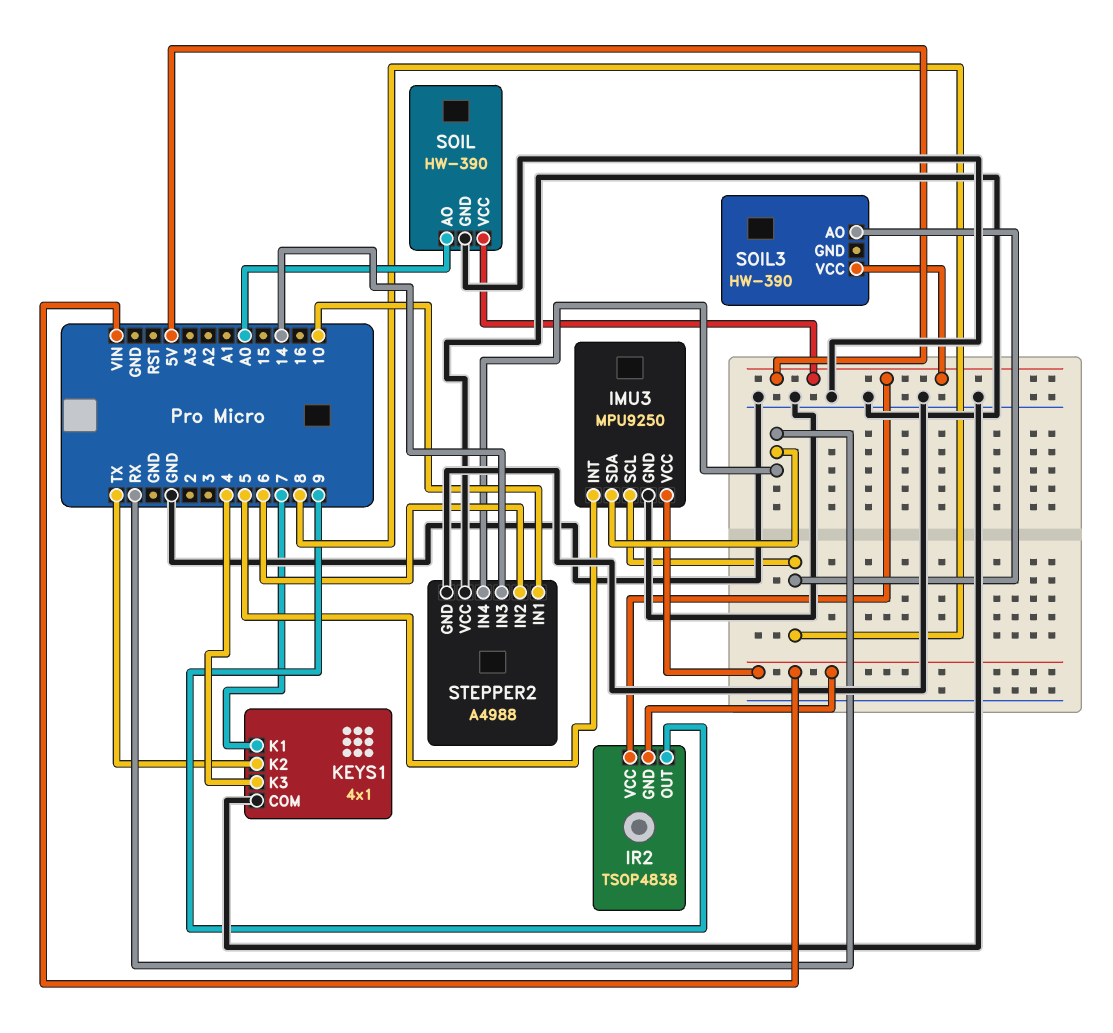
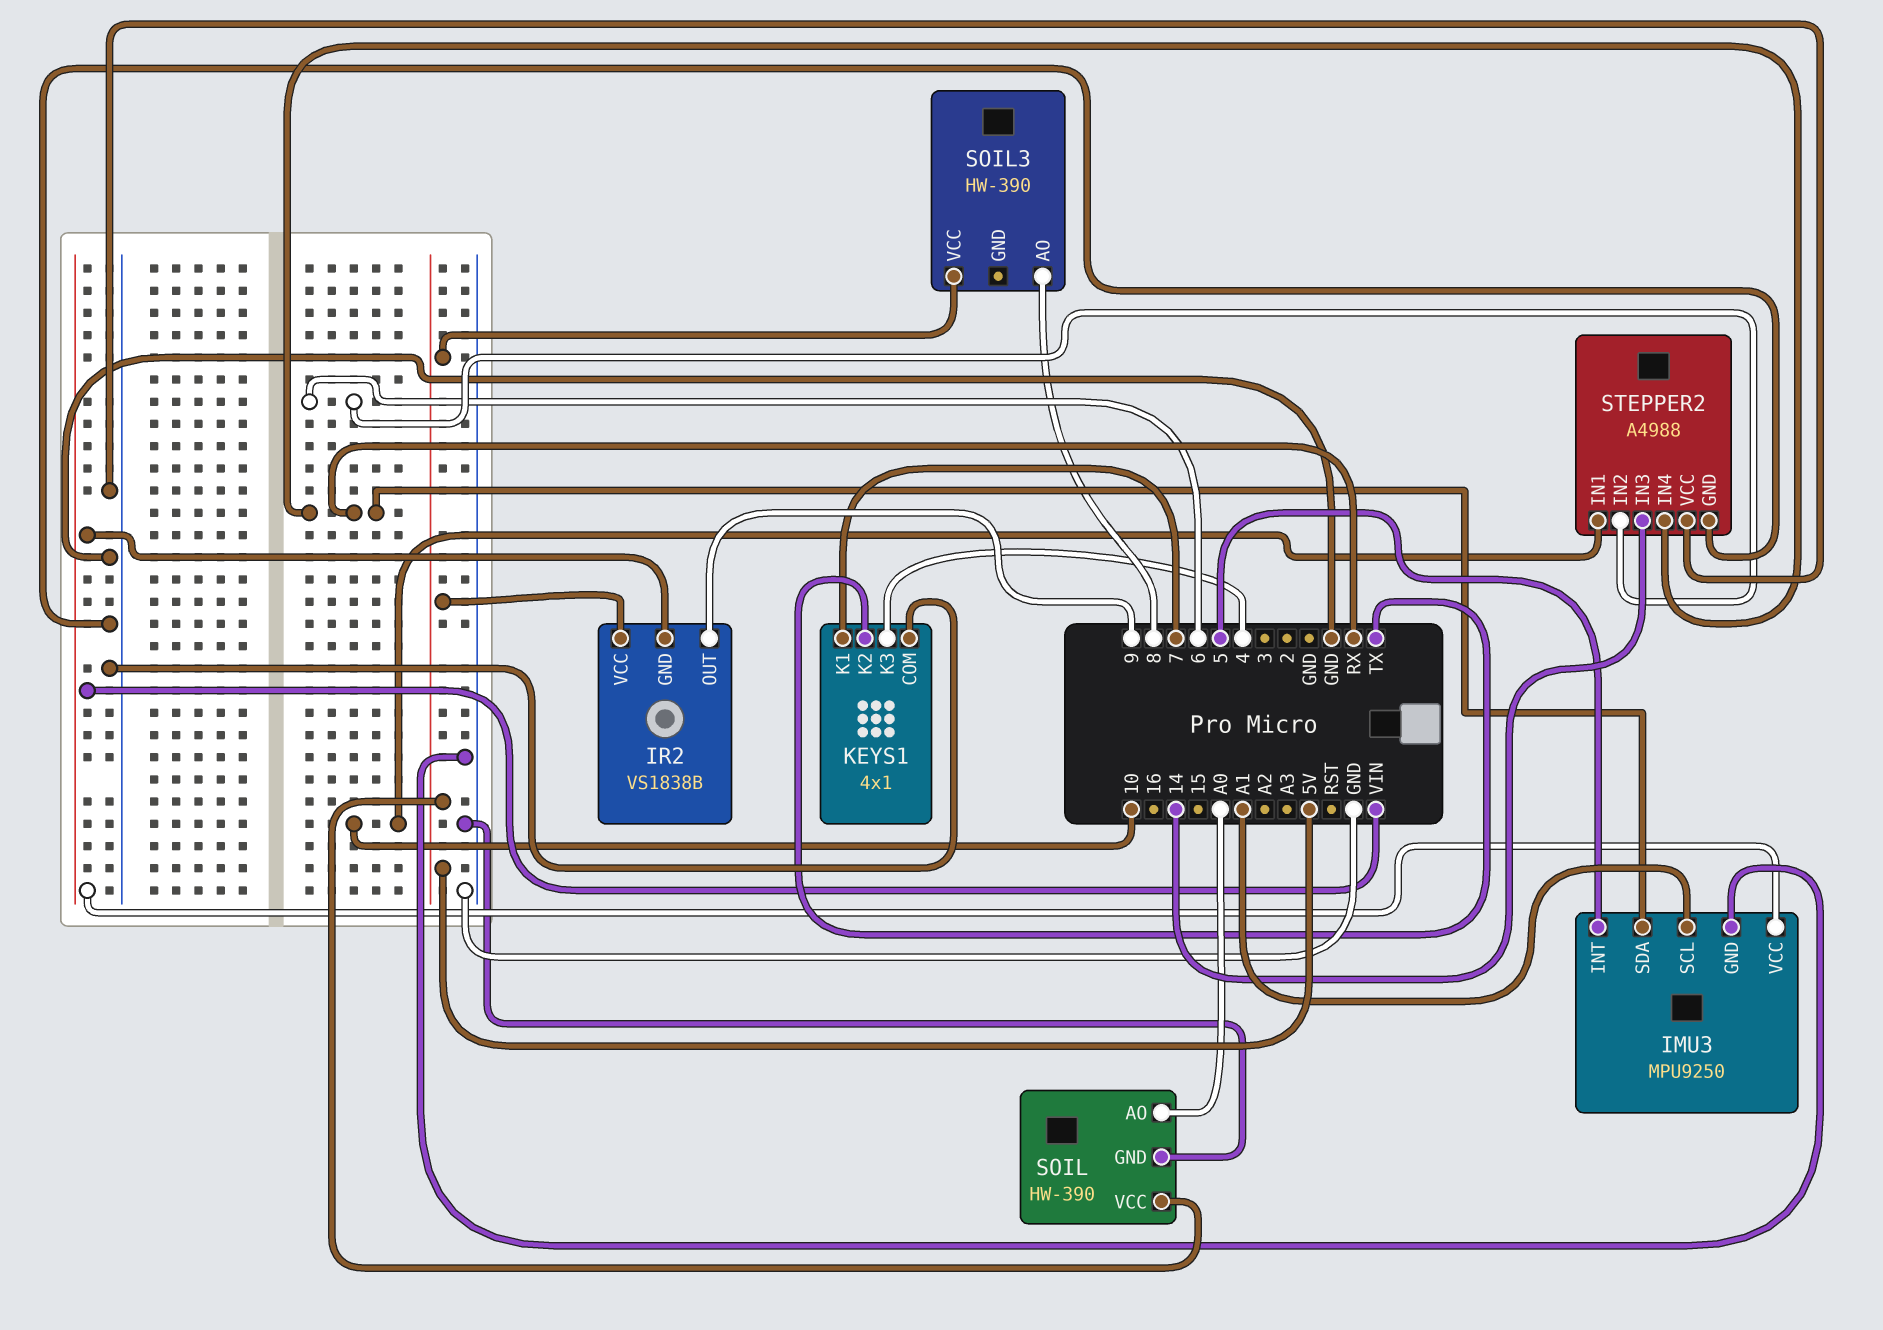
IMU3 pin SCL: 8 -> A1
IR2: TSOP4838 -> VS1838B

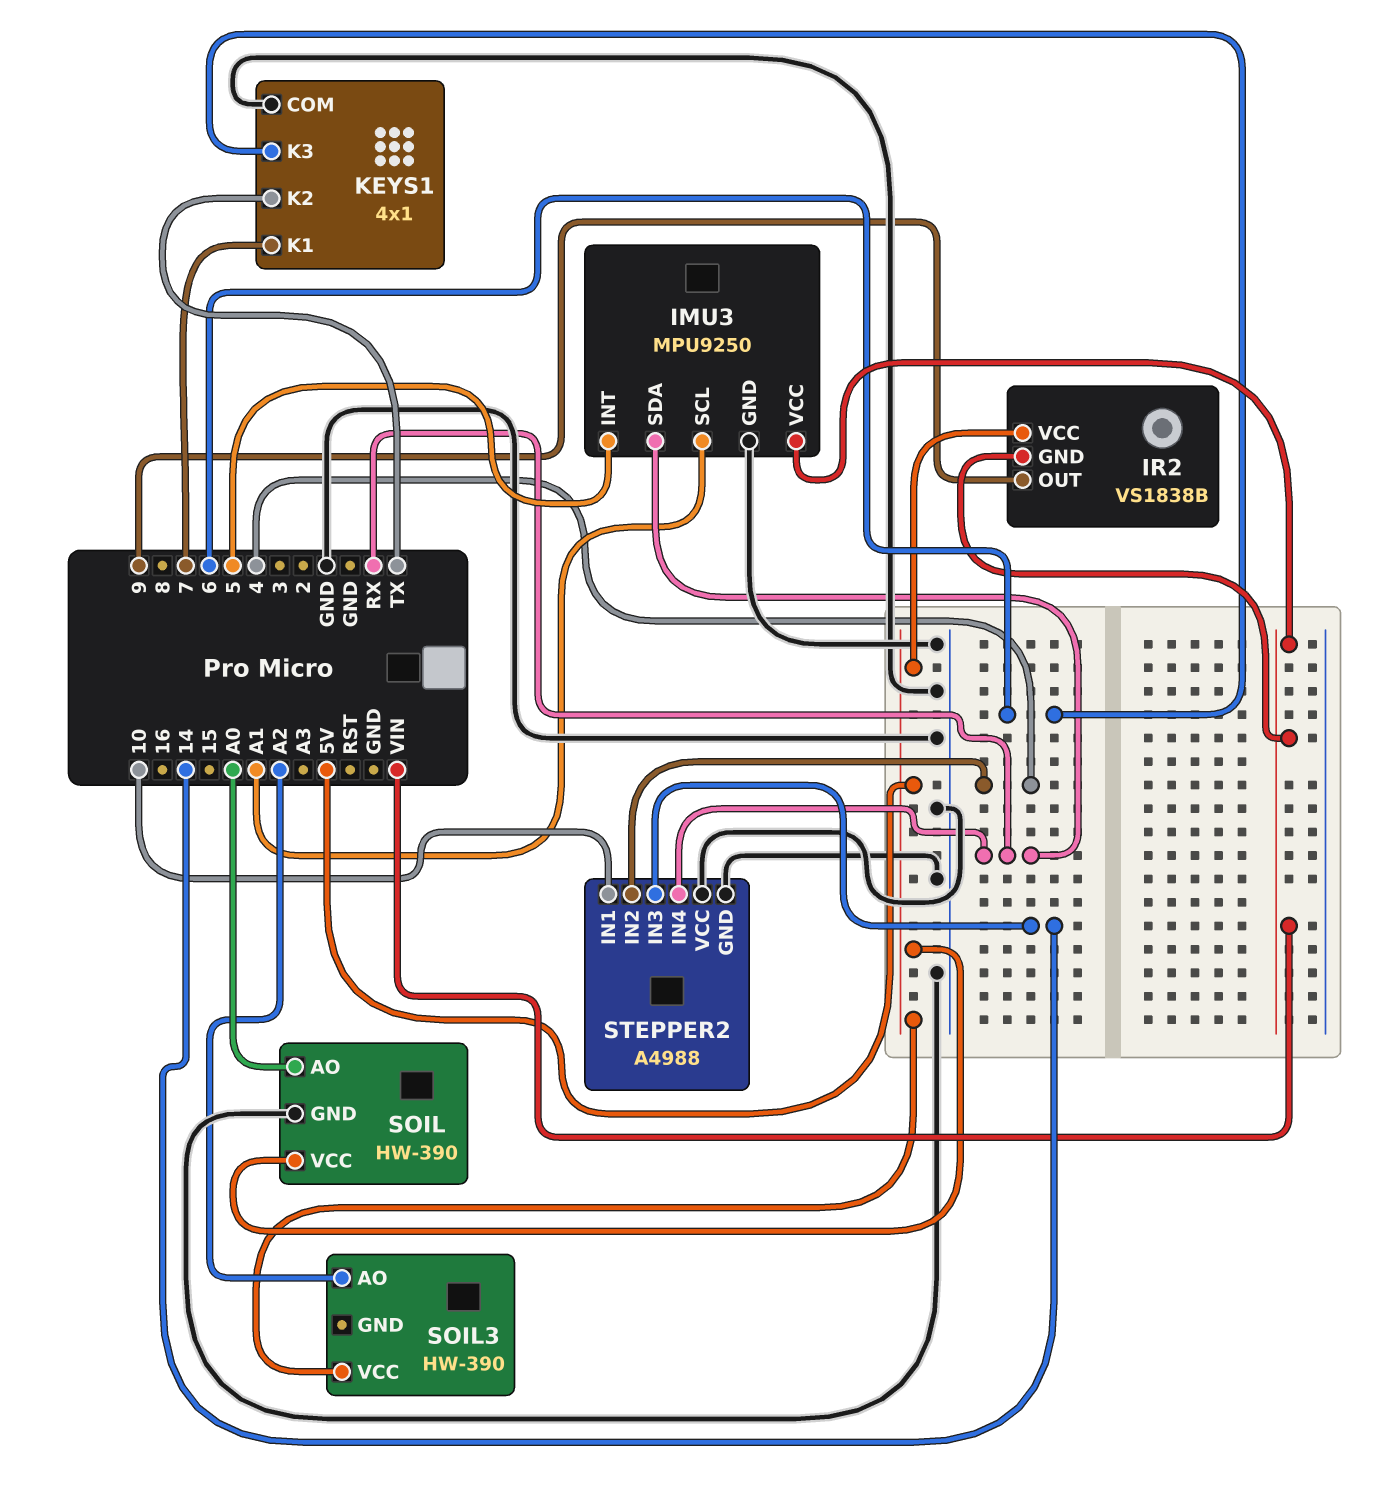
KEYS1 pin K3: 4 -> 6
SOIL3 pin AO: 8 -> A2
STEPPER2 pin IN2: 6 -> 4

